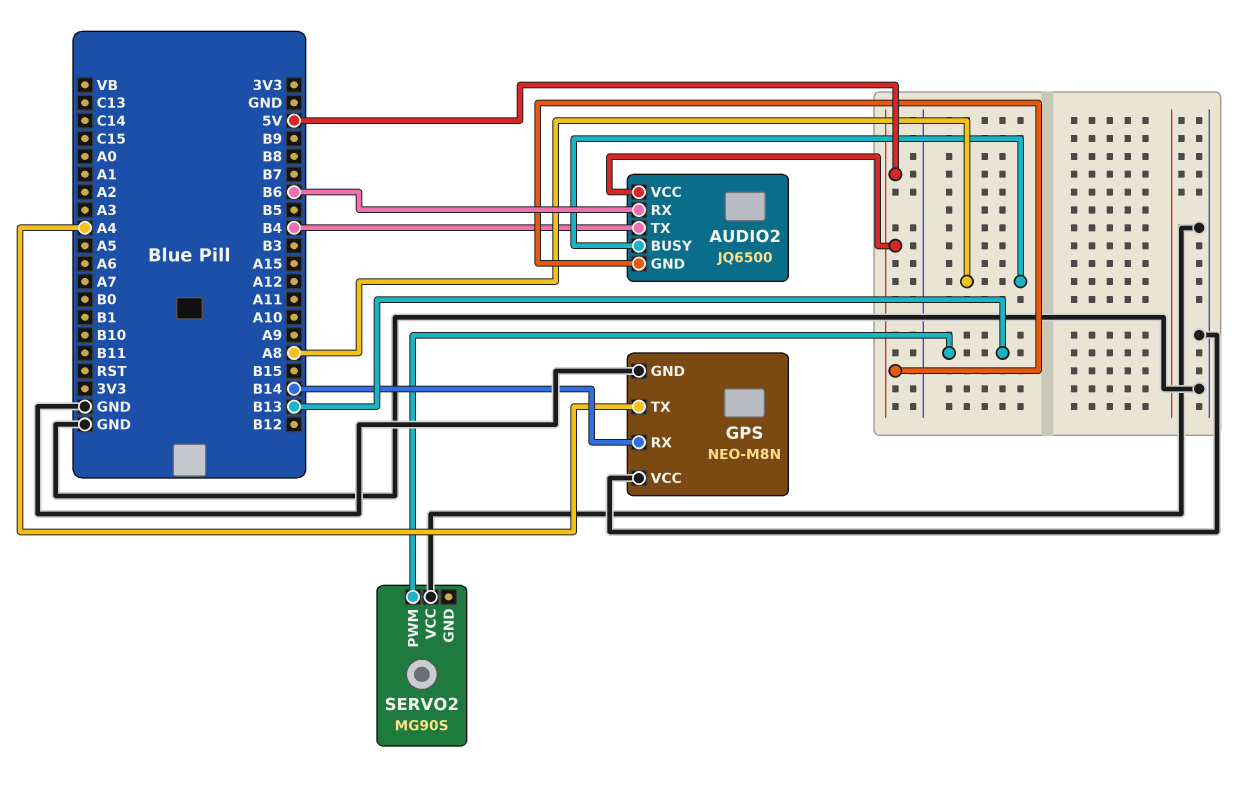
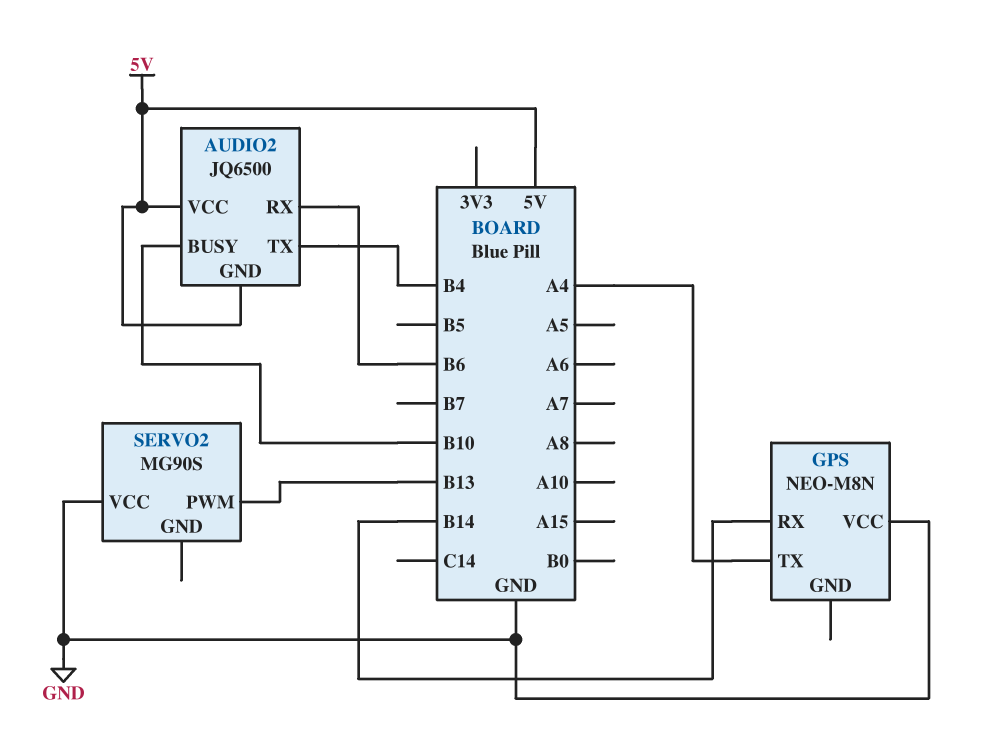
AUDIO2 pin BUSY: A8 -> B10
GPS pin GND: GND -> none

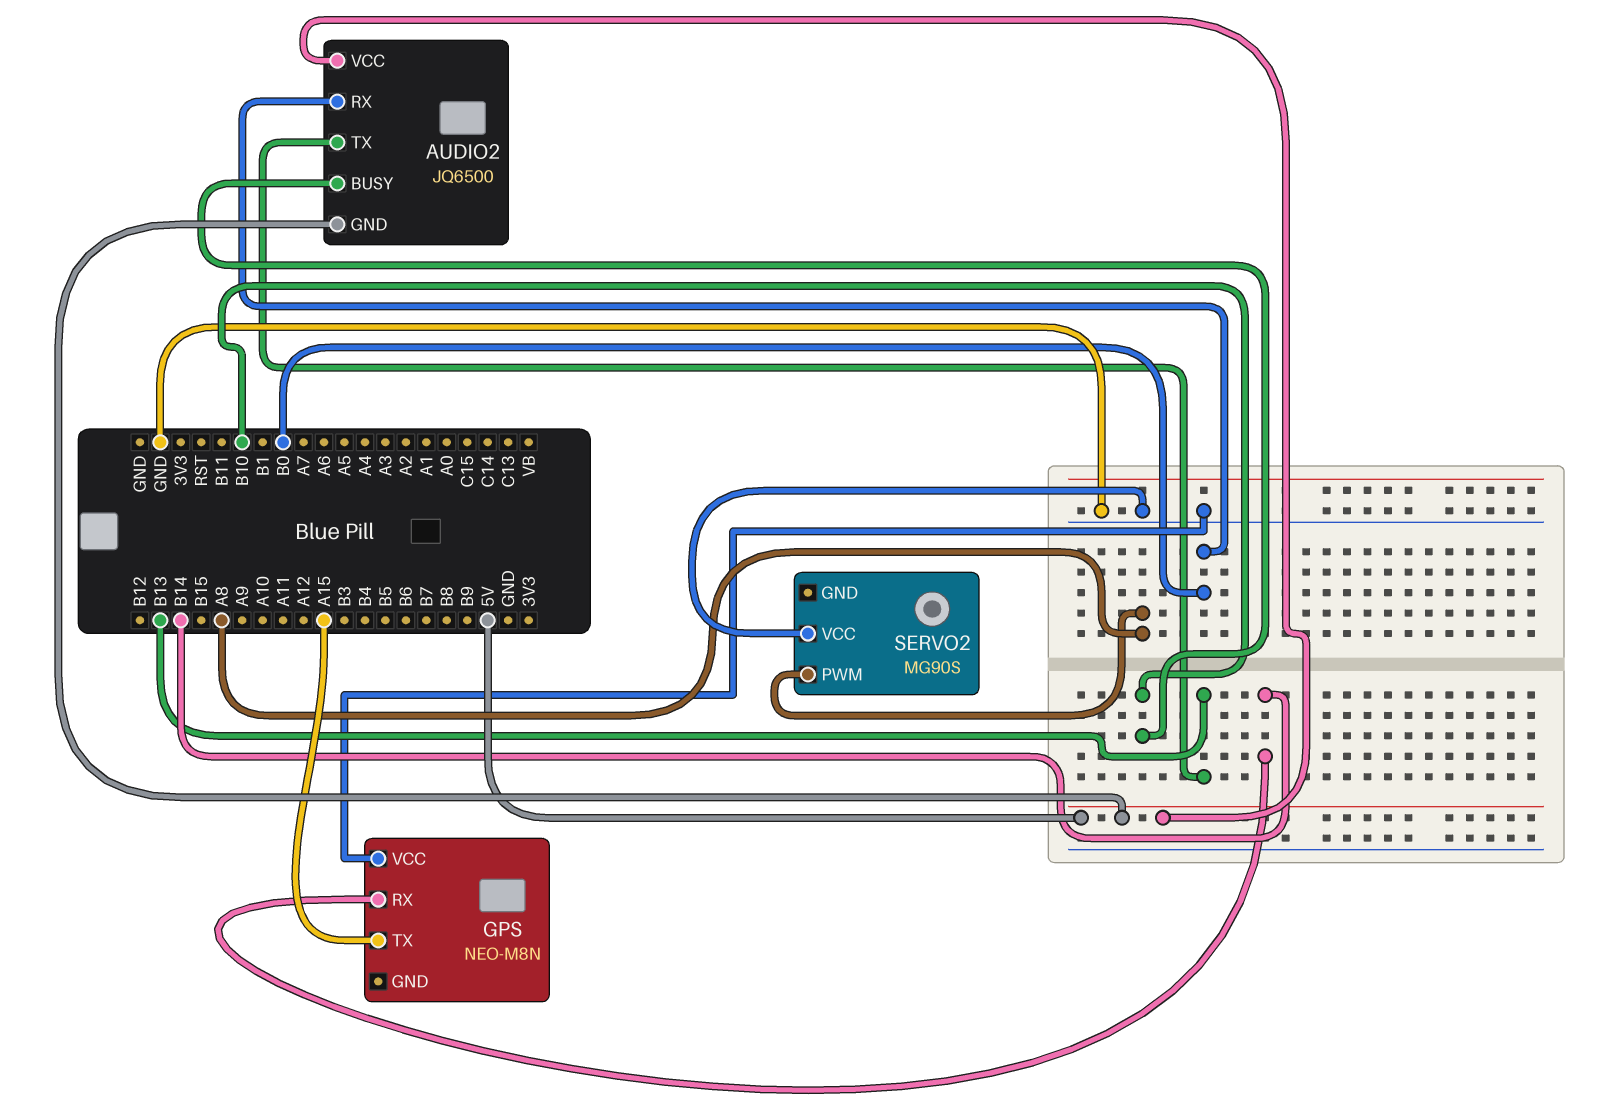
AUDIO2 pin RX: B6 -> B0
AUDIO2 pin TX: B4 -> B13
GPS pin TX: A4 -> A15
SERVO2 pin PWM: B13 -> A8

